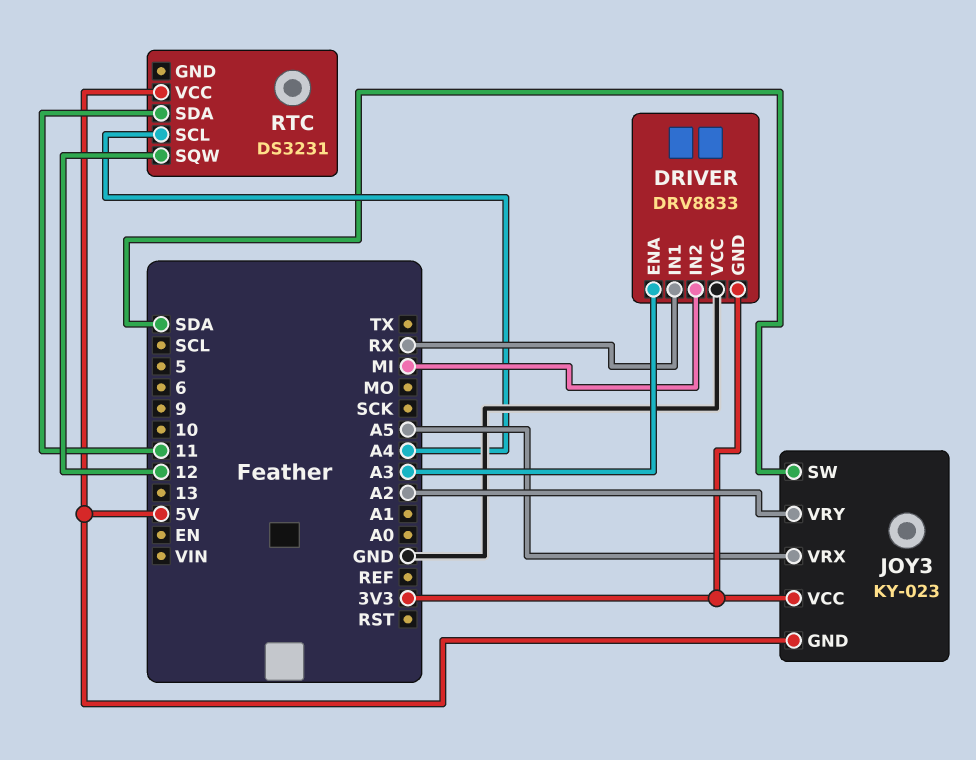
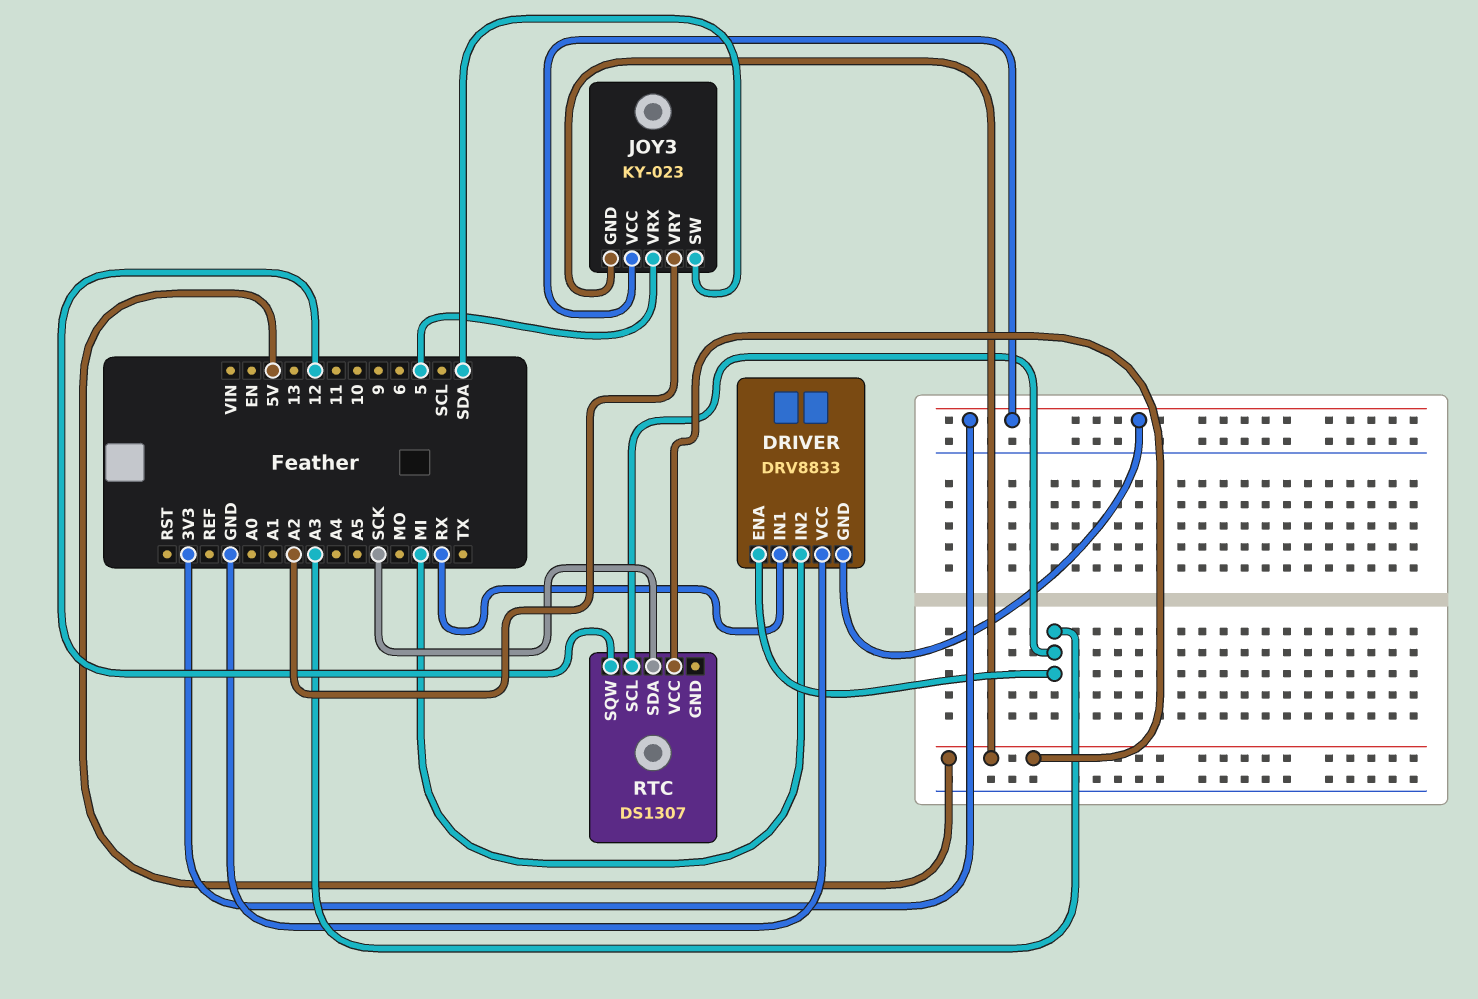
JOY3 pin VRX: A5 -> 5
RTC: DS3231 -> DS1307
RTC pin SCL: A4 -> A3
RTC pin SDA: 11 -> SCK

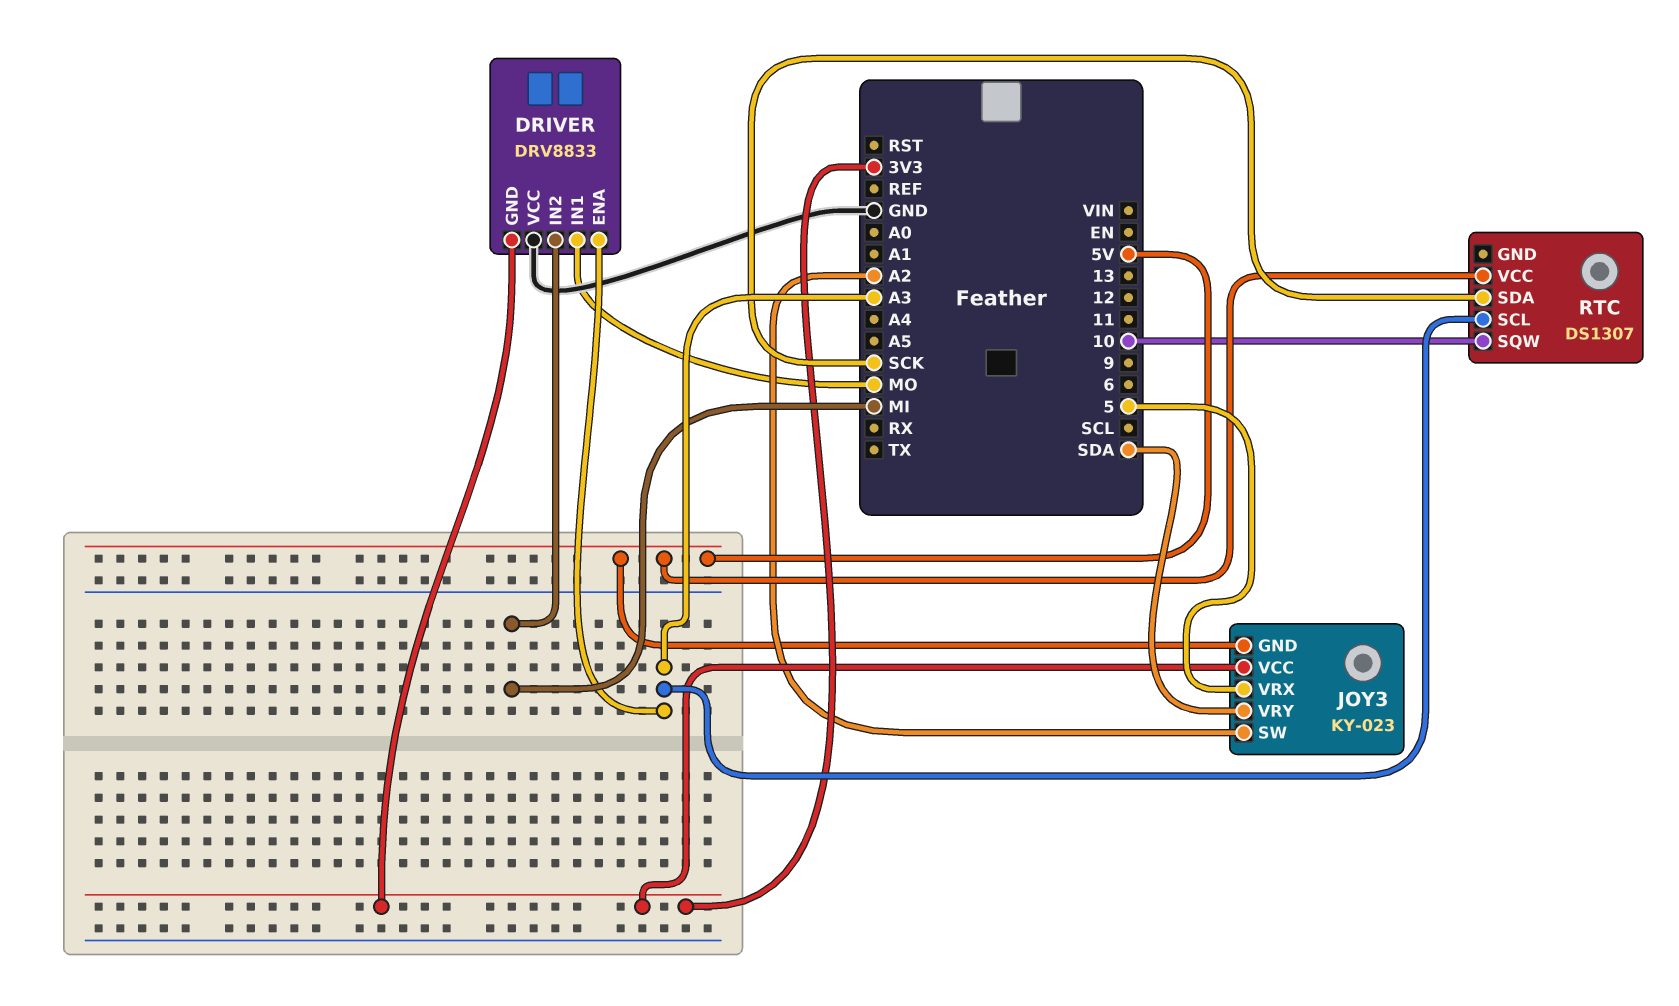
DRIVER pin IN1: RX -> MO
JOY3 pin SW: SDA -> A2
JOY3 pin VRY: A2 -> SDA
RTC pin SQW: 12 -> 10

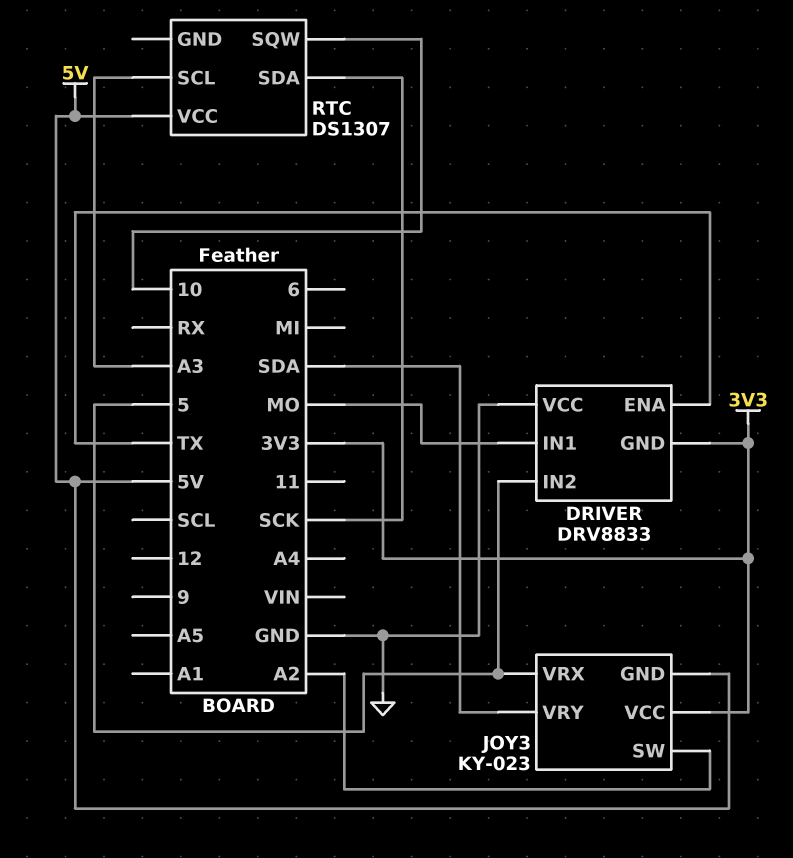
DRIVER pin ENA: A3 -> TX
DRIVER pin IN2: MI -> 5

